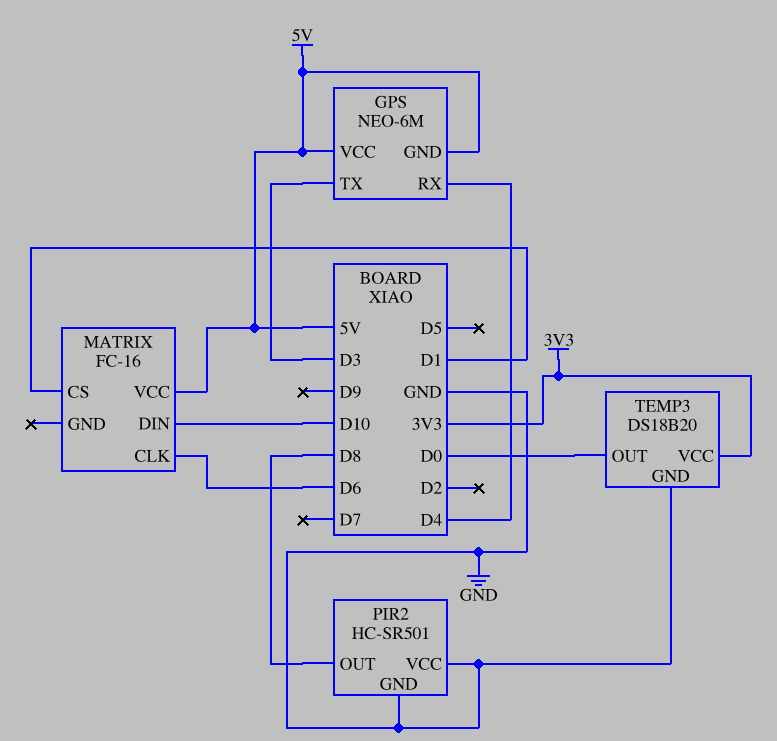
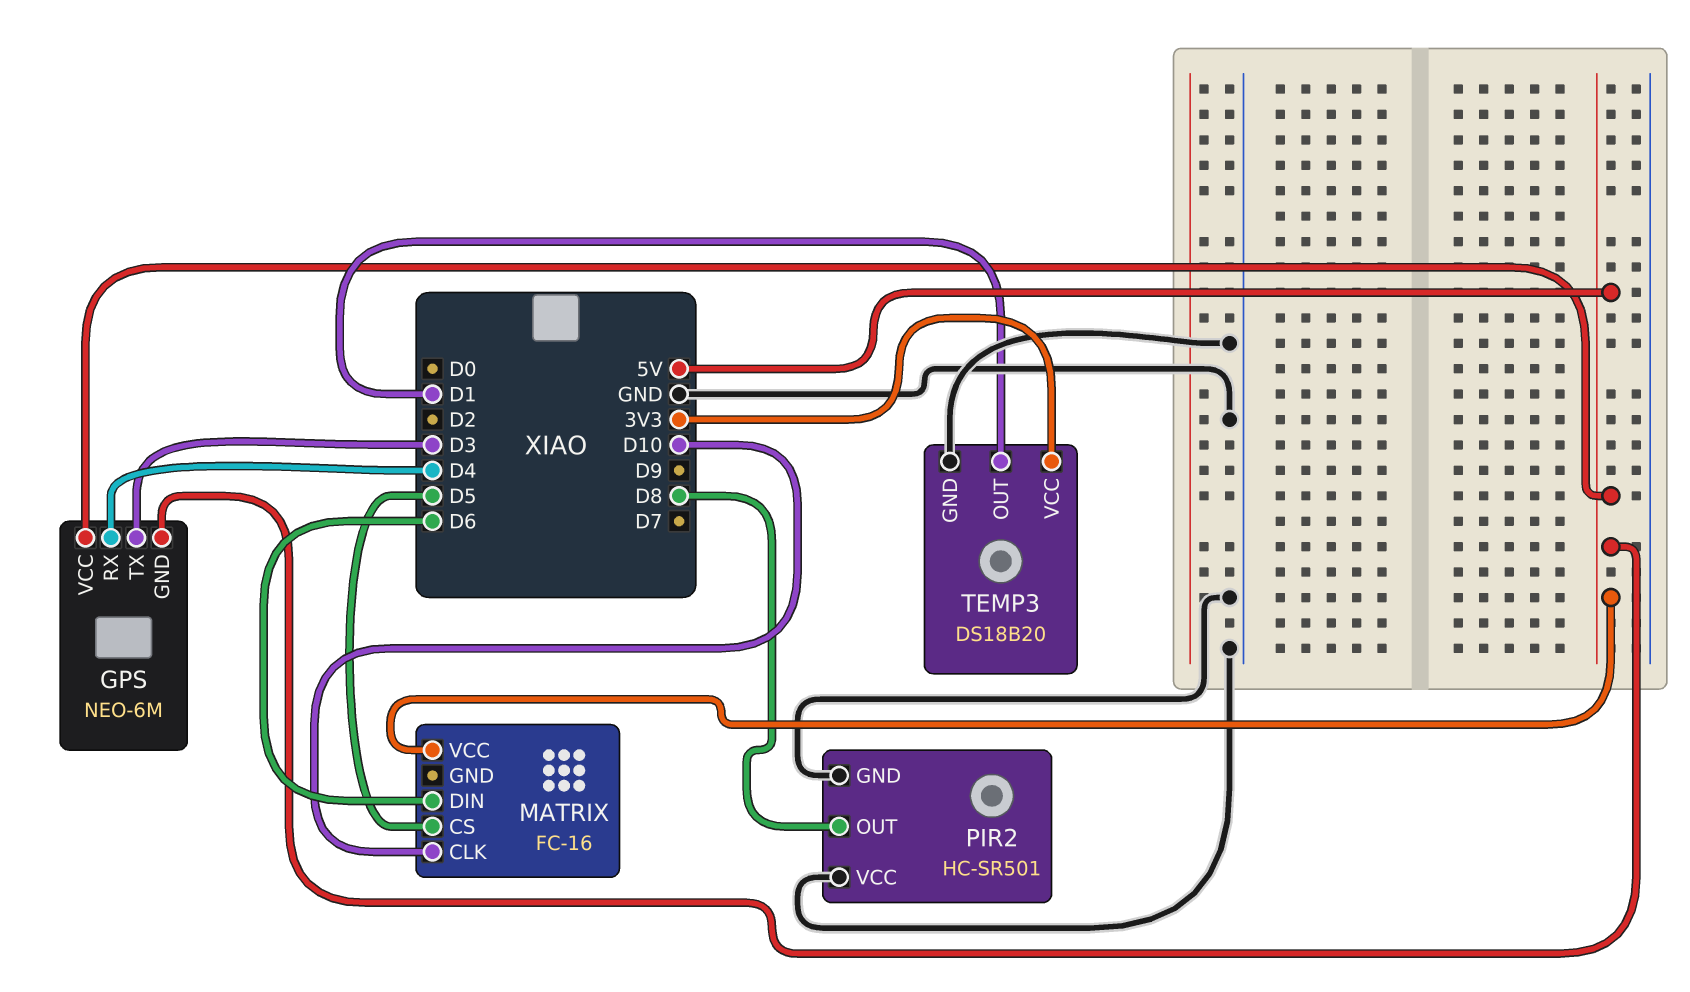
MATRIX pin CLK: D6 -> D10
MATRIX pin CS: D1 -> D5
MATRIX pin DIN: D10 -> D6
TEMP3 pin OUT: D0 -> D1

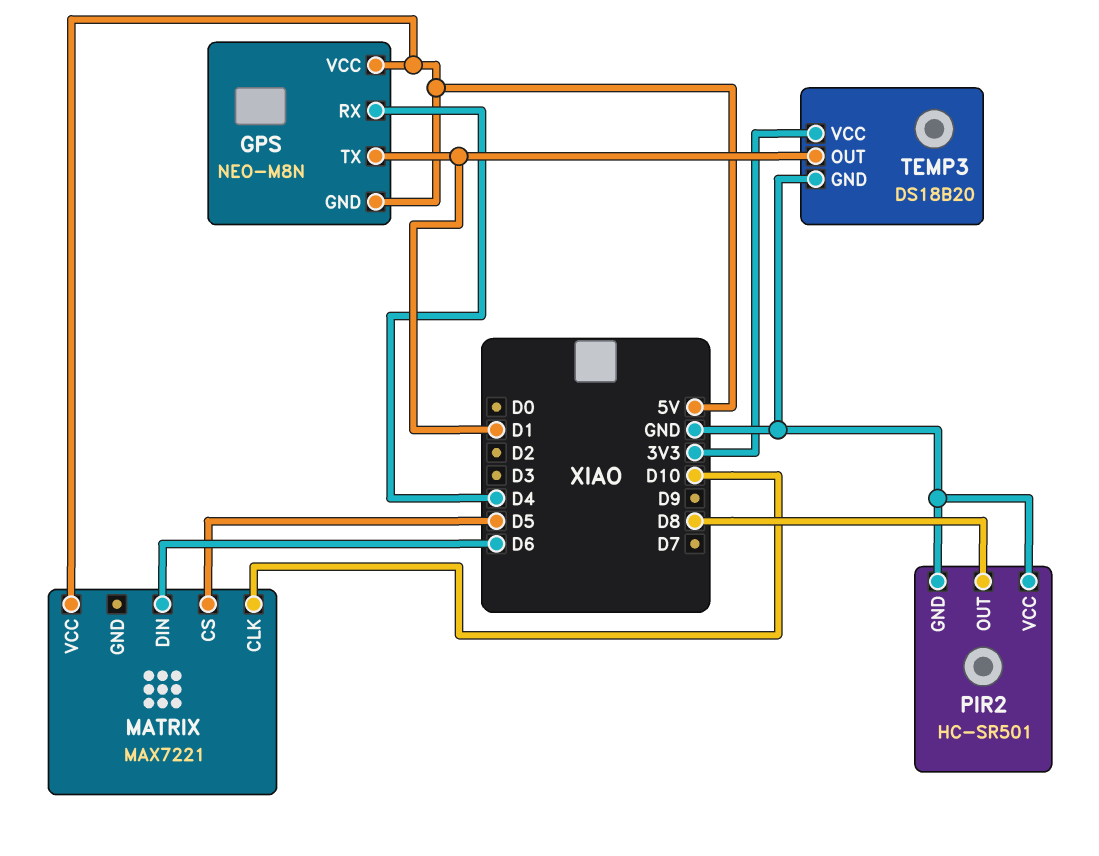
GPS: NEO-6M -> NEO-M8N
GPS pin TX: D3 -> D1
MATRIX: FC-16 -> MAX7221

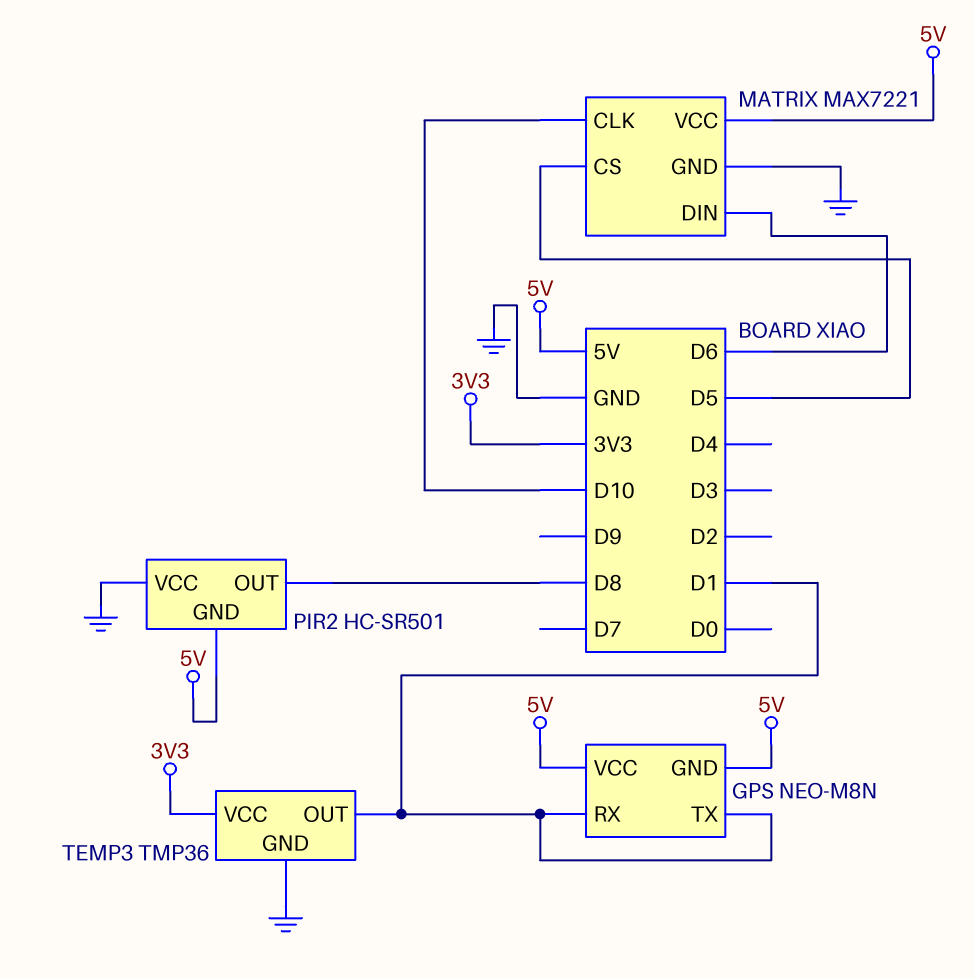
GPS pin RX: D4 -> D1
MATRIX pin GND: none -> GND
PIR2 pin GND: GND -> 5V
TEMP3: DS18B20 -> TMP36

